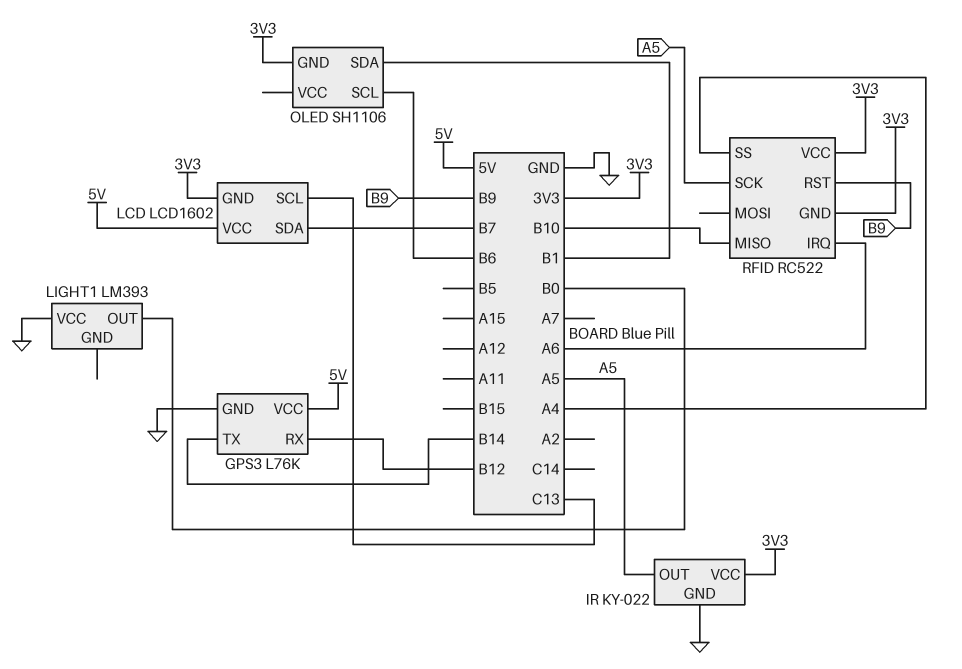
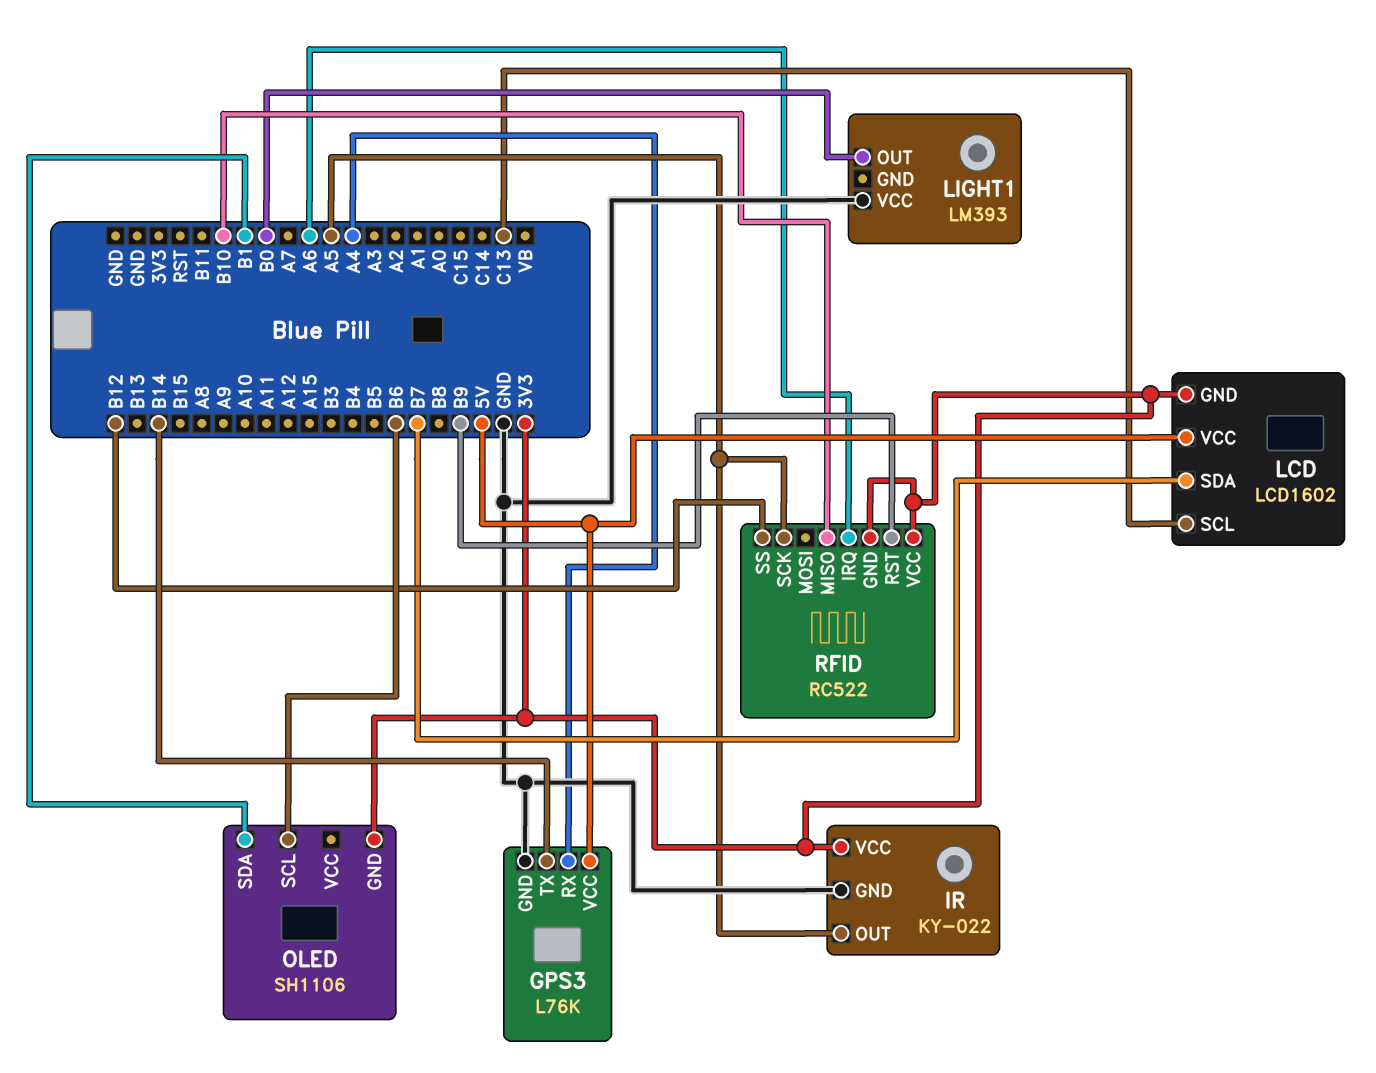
GPS3 pin RX: B12 -> A4
RFID pin SS: A4 -> B12

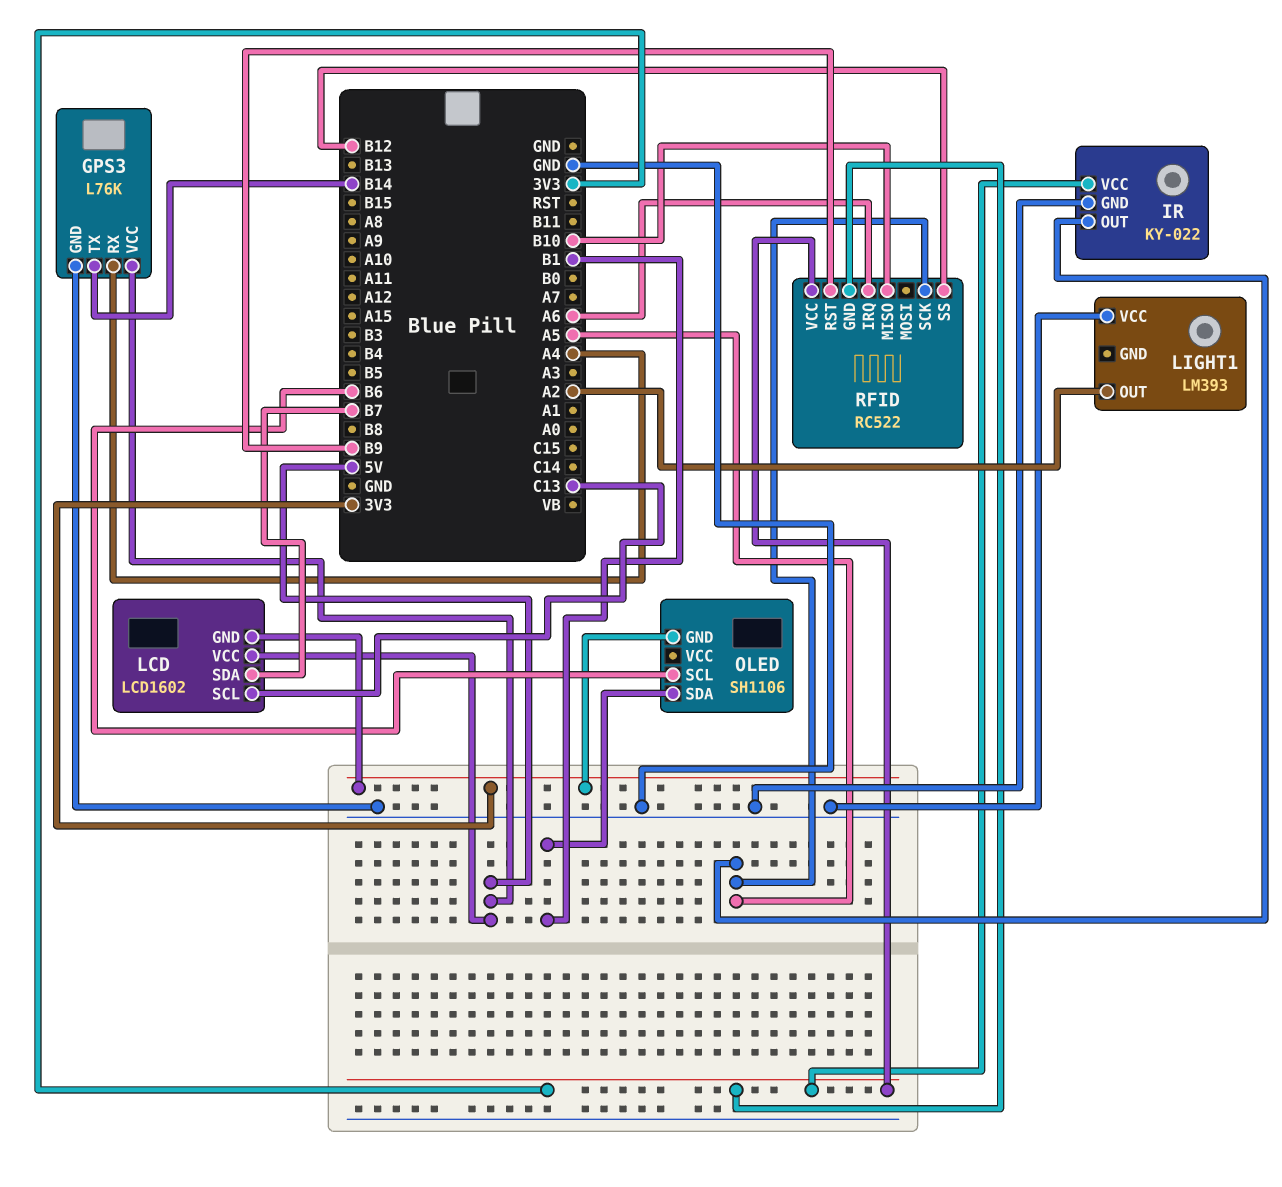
LIGHT1 pin OUT: B0 -> A2

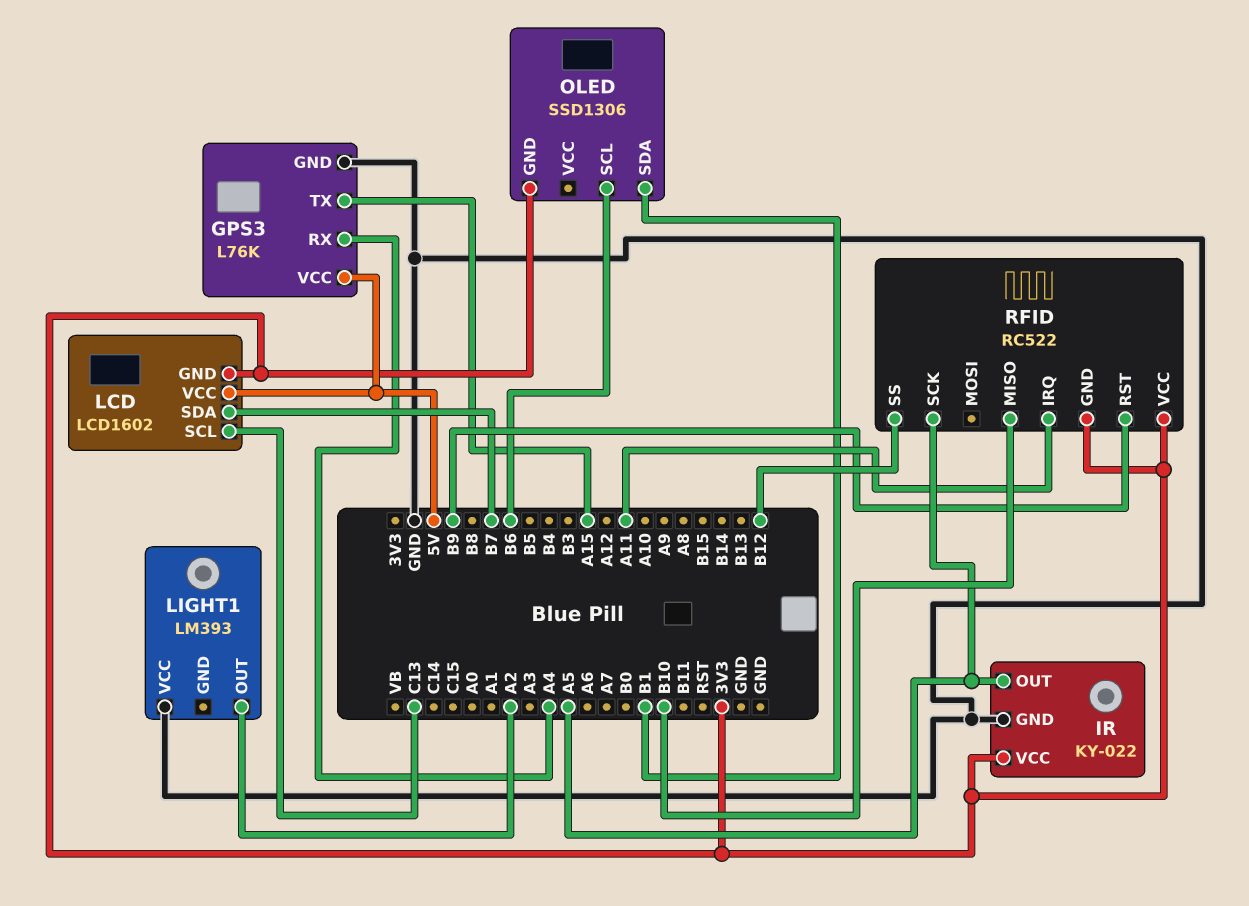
GPS3 pin TX: B14 -> A15
OLED: SH1106 -> SSD1306
RFID pin IRQ: A6 -> A11

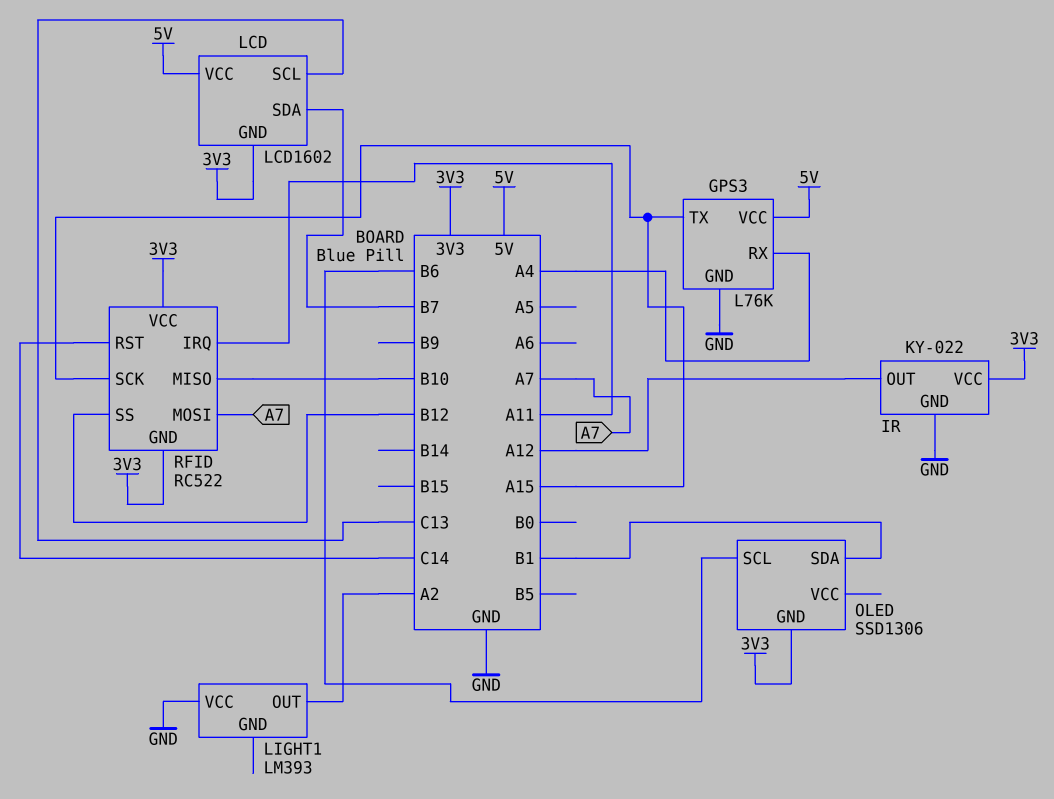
IR pin OUT: A5 -> A12
RFID pin MOSI: none -> A7
RFID pin RST: B9 -> C14
RFID pin SCK: A5 -> A15

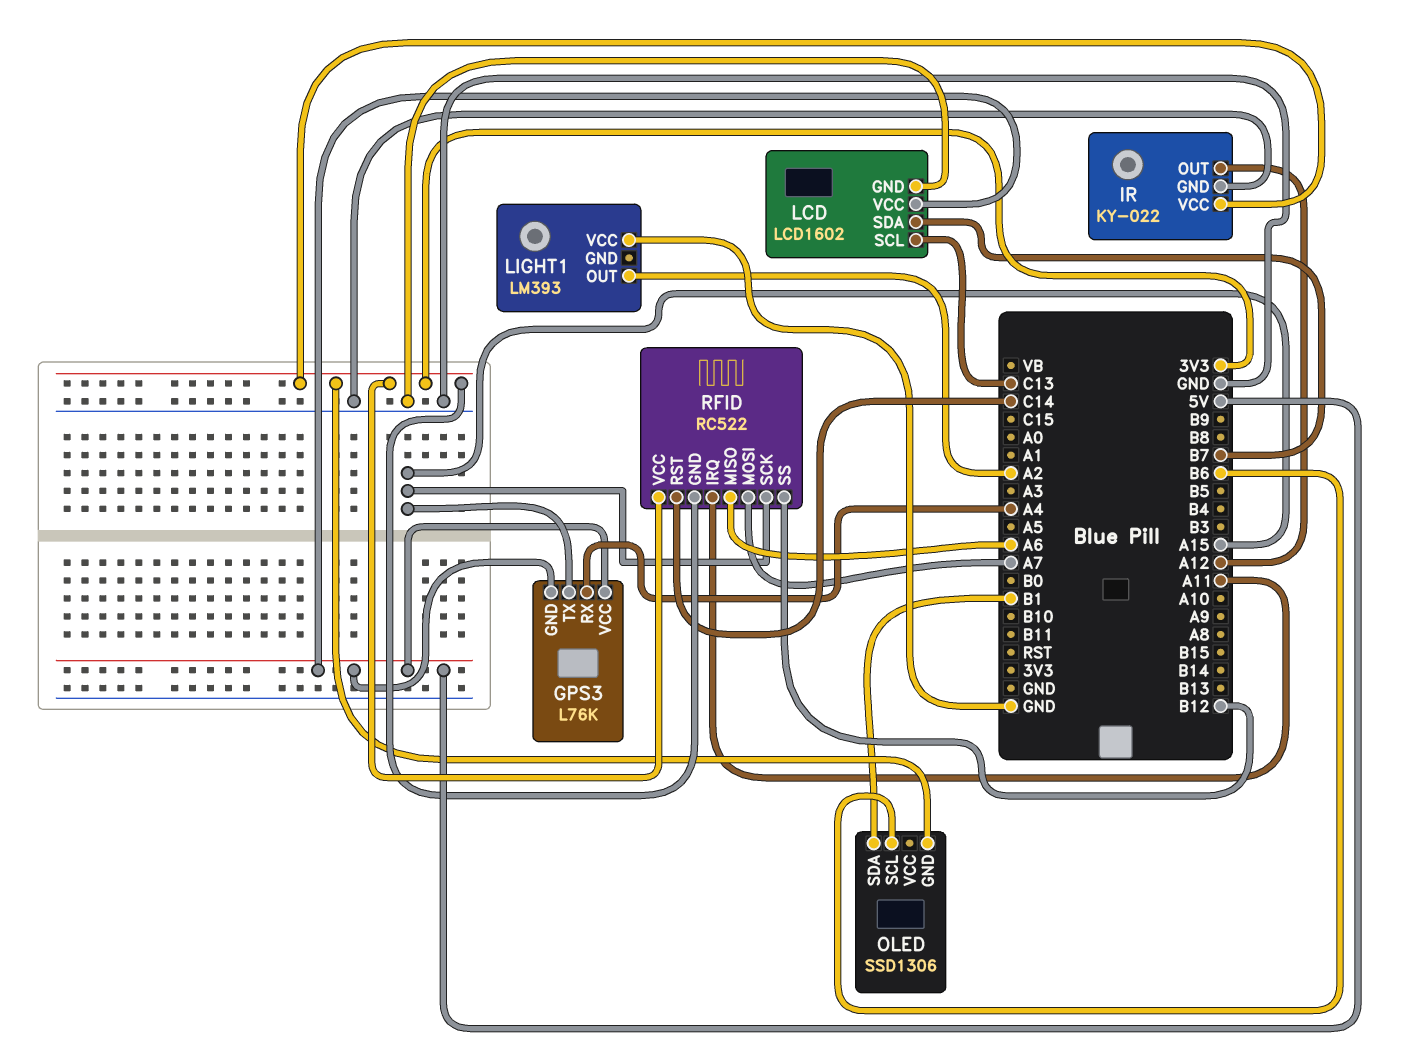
GPS3 pin GND: GND -> 5V
LCD pin GND: 3V3 -> GND
RFID pin MISO: B10 -> A6

